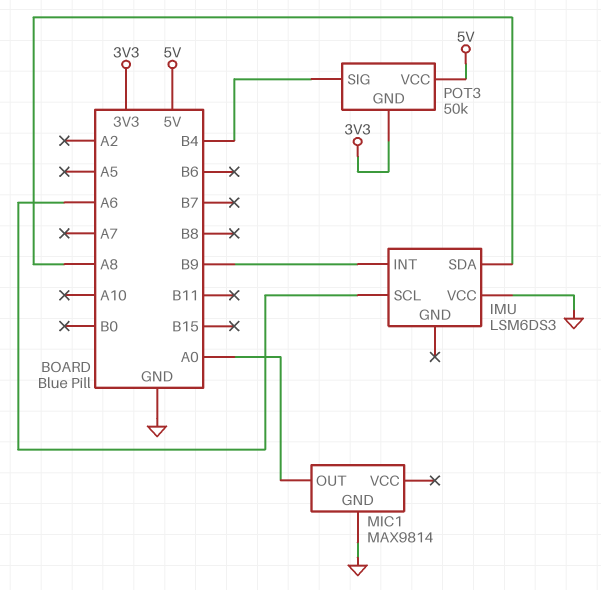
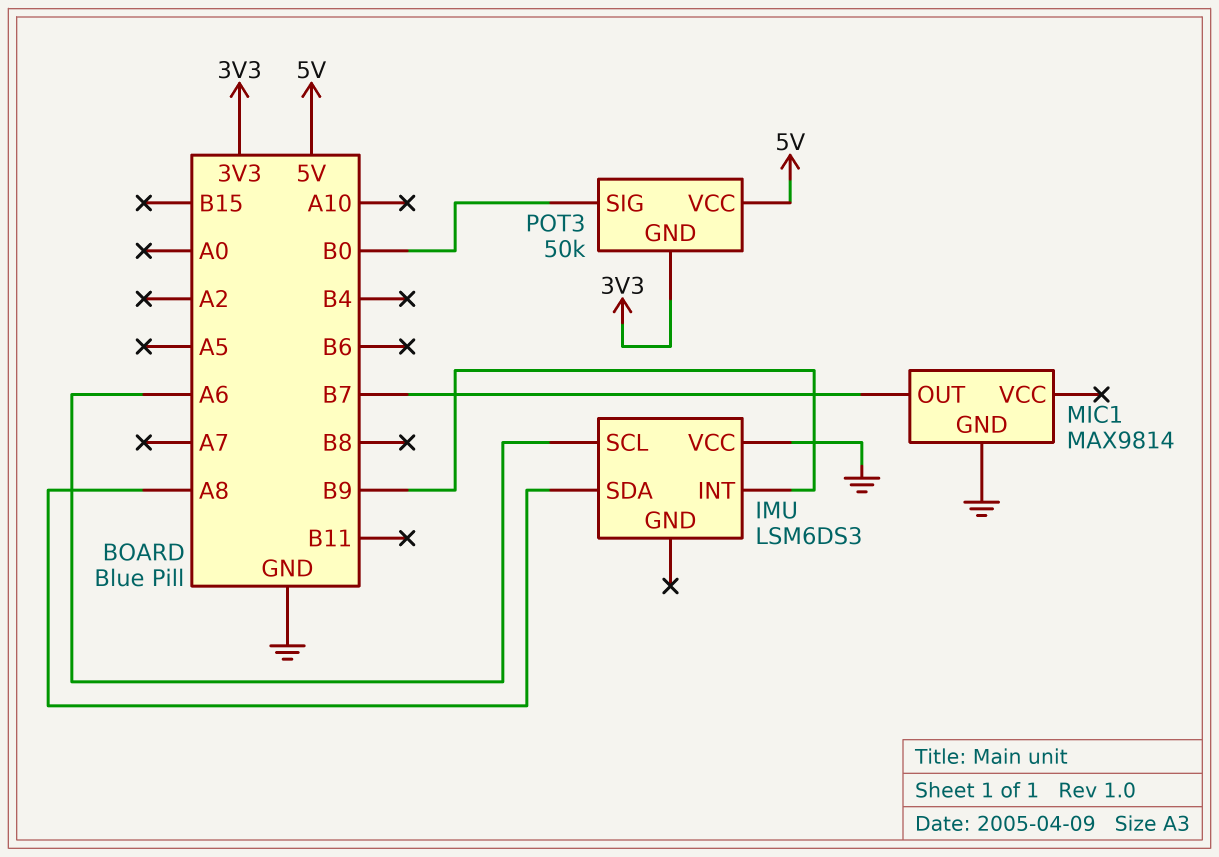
MIC1 pin OUT: A0 -> B7
POT3 pin SIG: B4 -> B0

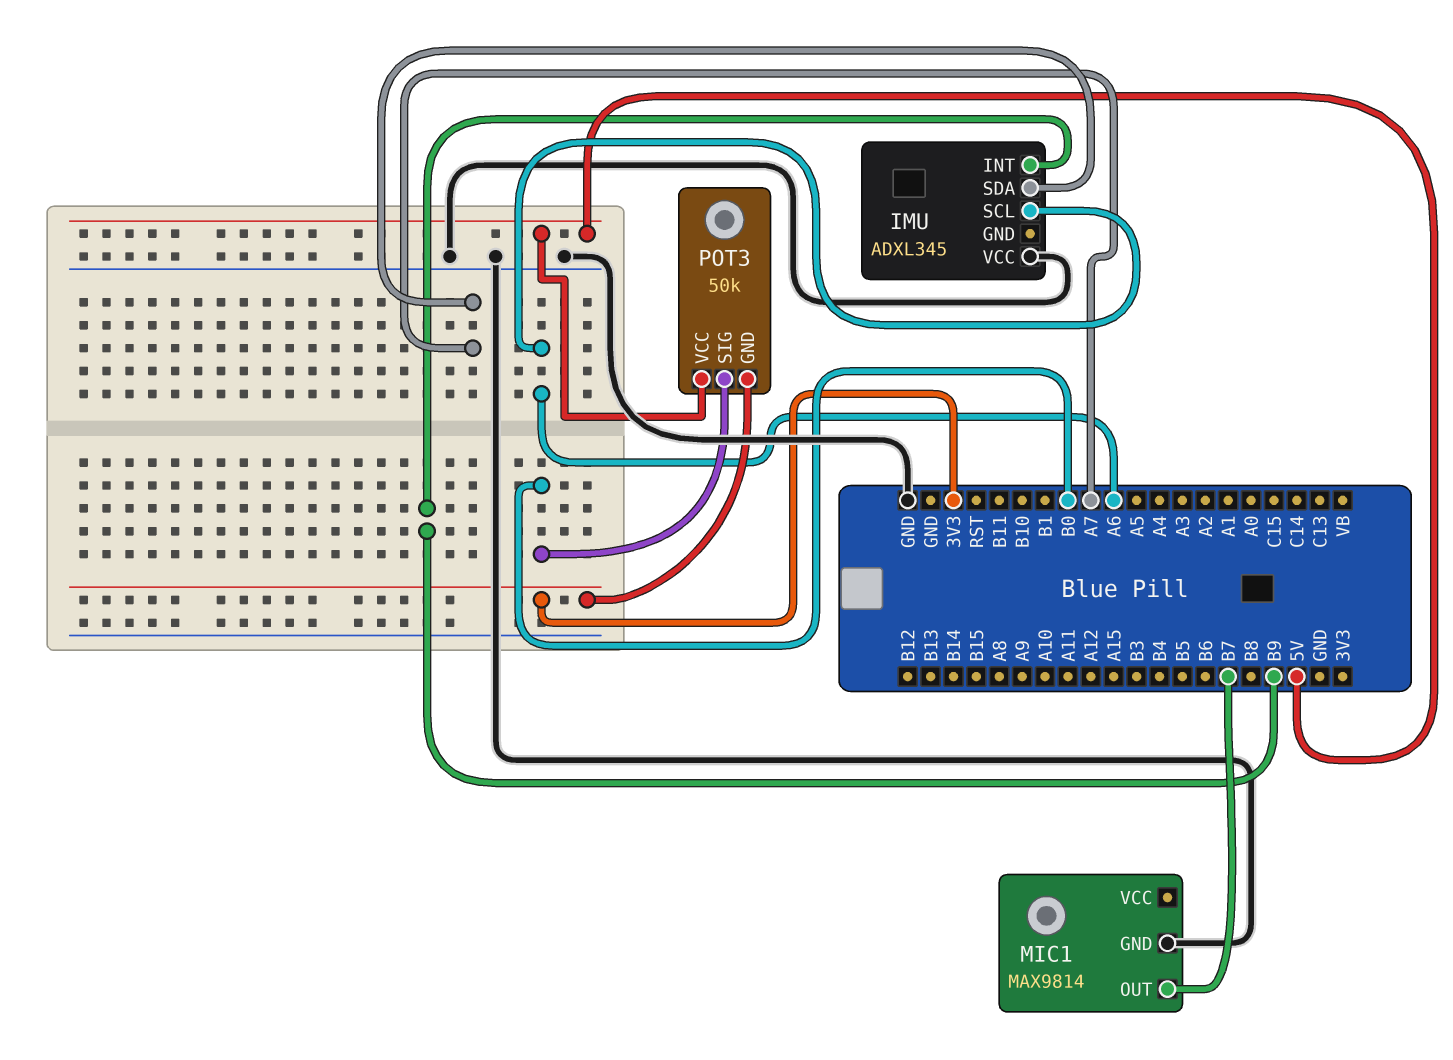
IMU: LSM6DS3 -> ADXL345
IMU pin SDA: A8 -> A7

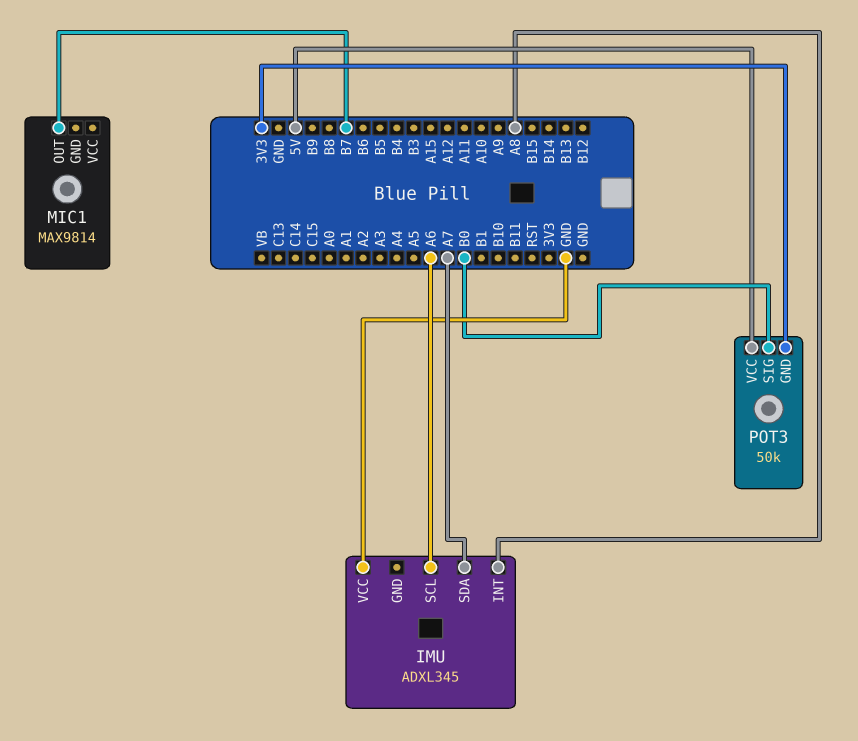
IMU pin INT: B9 -> A8
MIC1 pin GND: GND -> none

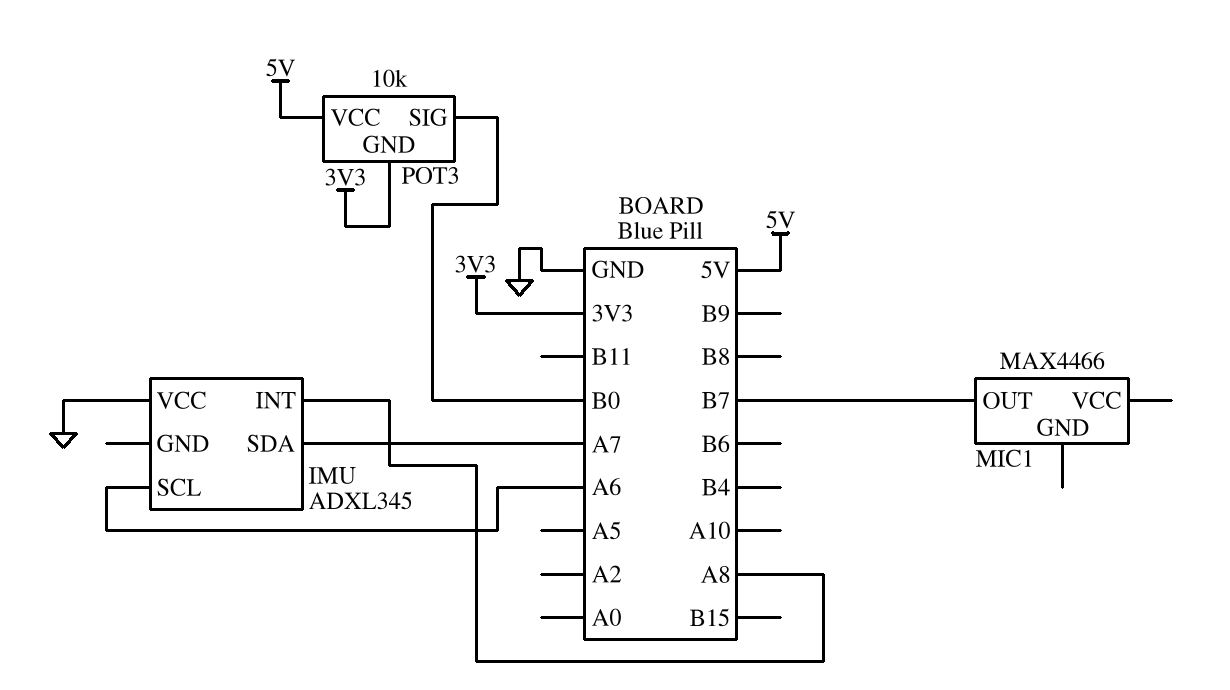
MIC1: MAX9814 -> MAX4466
POT3: 50k -> 10k

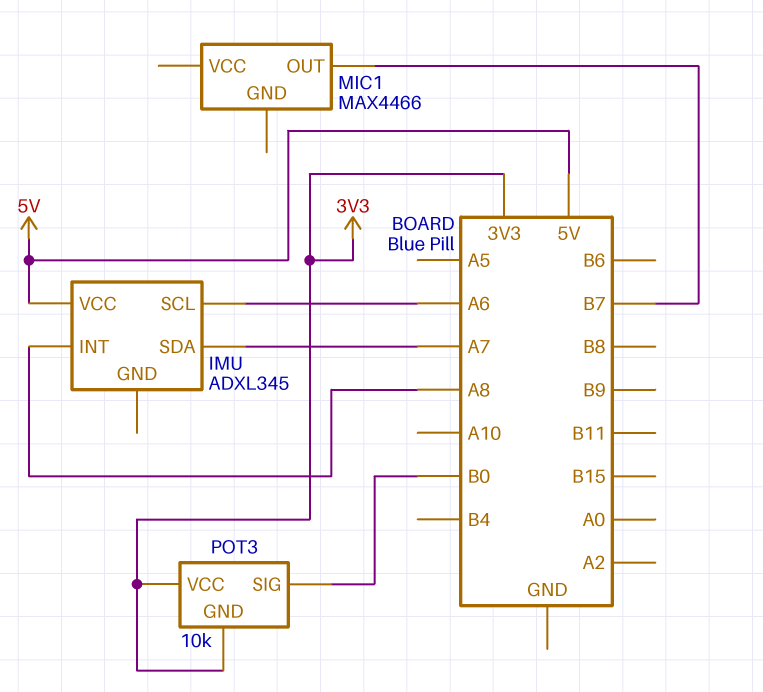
IMU pin VCC: GND -> 5V
POT3 pin VCC: 5V -> 3V3

